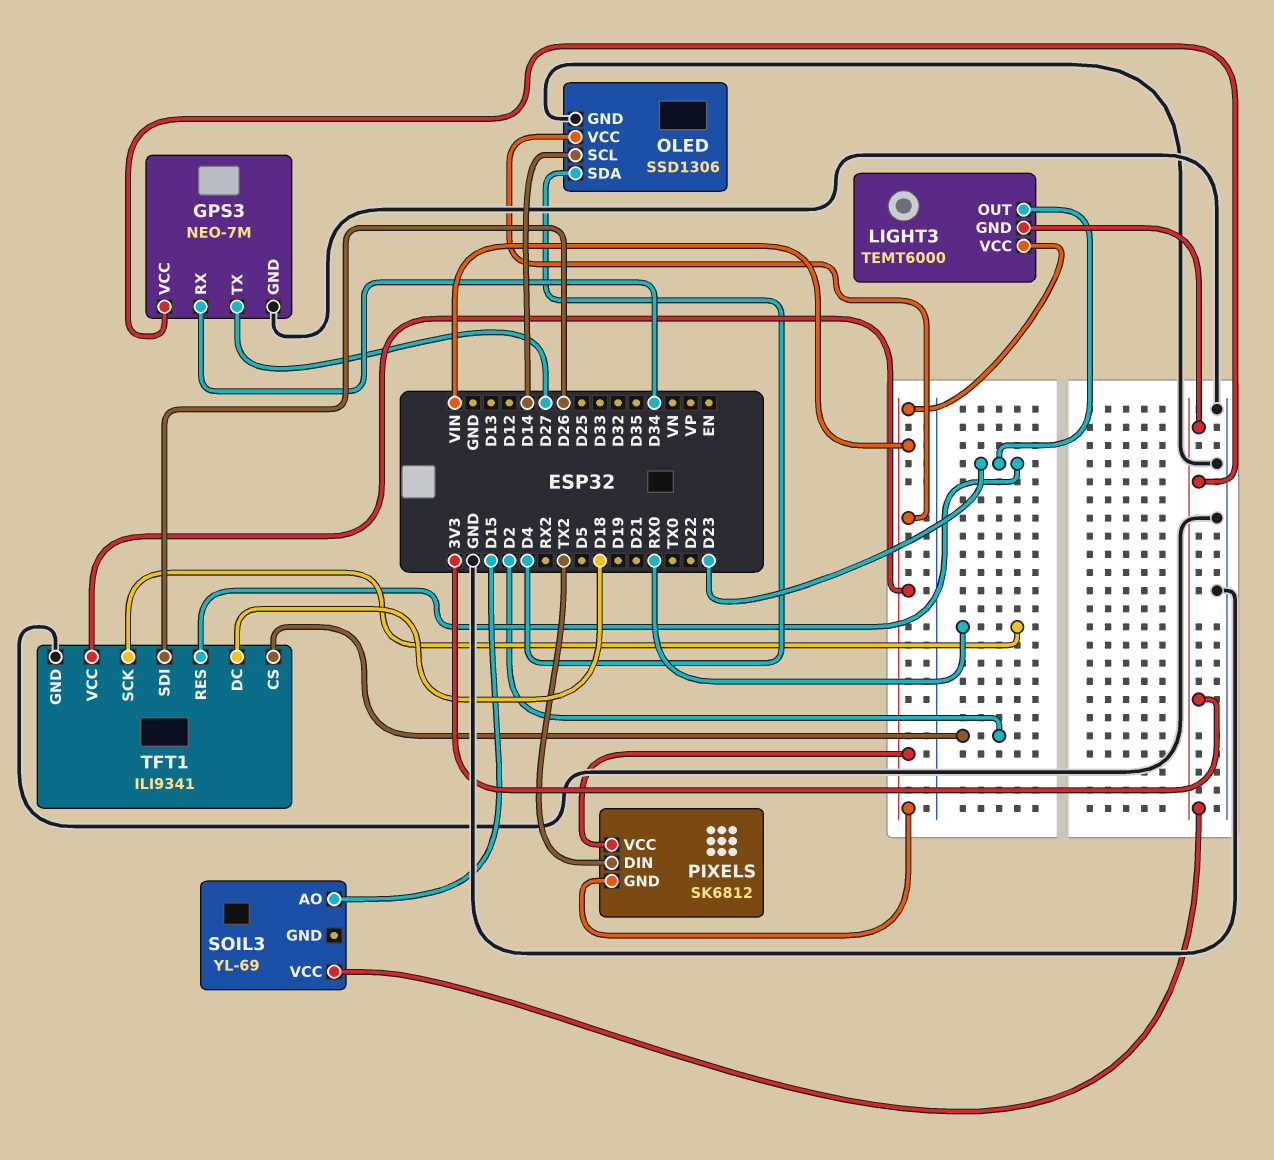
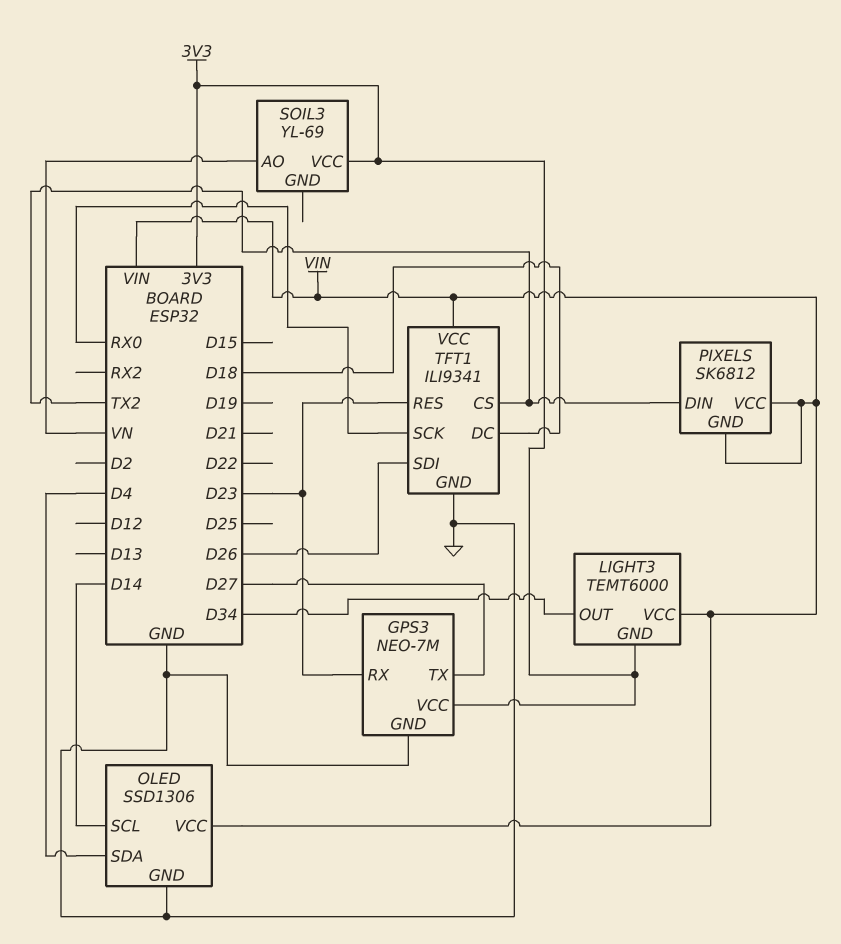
GPS3 pin RX: D34 -> D23
LIGHT3 pin OUT: D23 -> D34
SOIL3 pin AO: D15 -> VN
TFT1 pin CS: D2 -> TX2

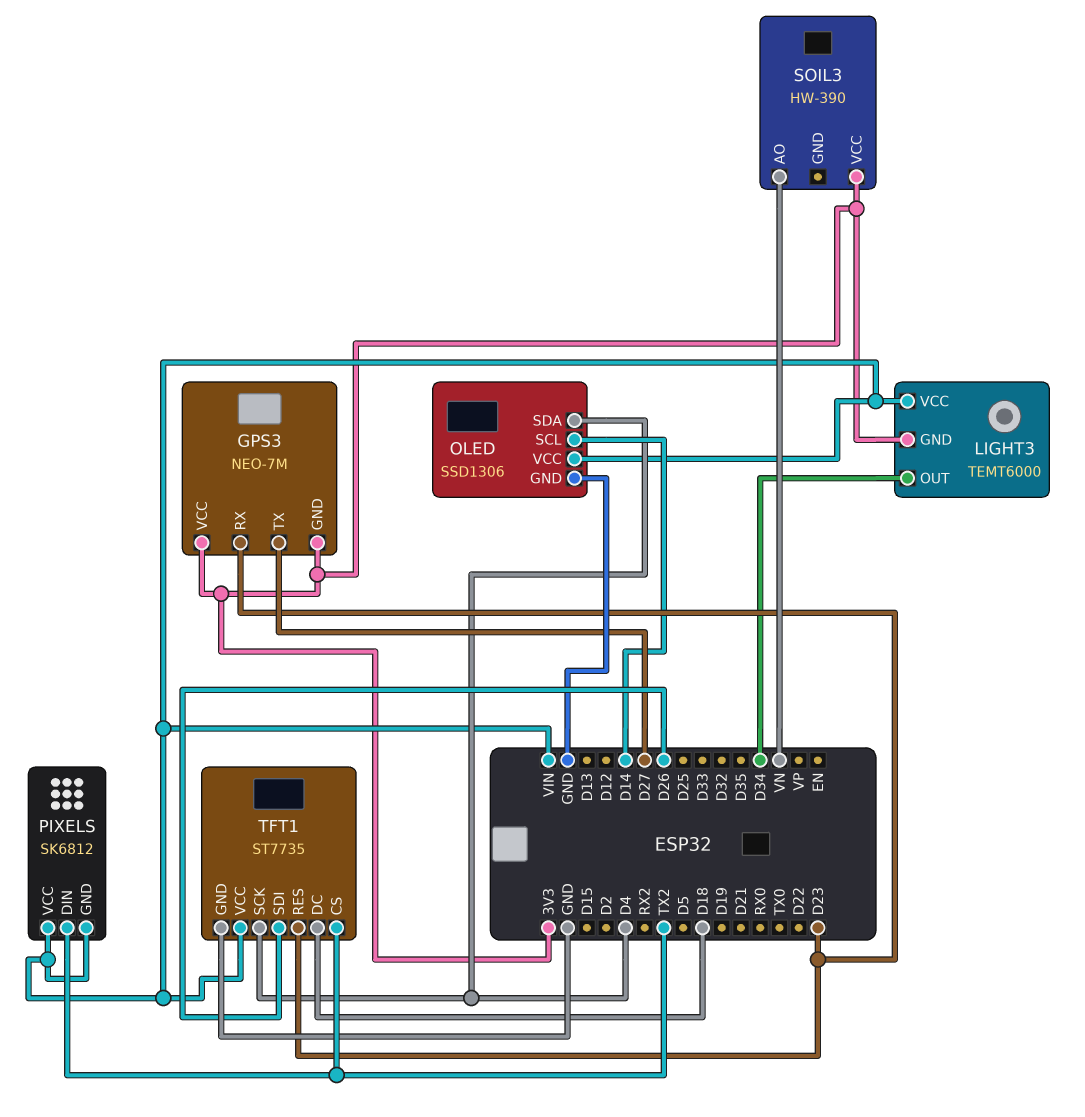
GPS3 pin GND: GND -> 3V3
SOIL3: YL-69 -> HW-390
TFT1: ILI9341 -> ST7735
TFT1 pin SCK: RX0 -> D4

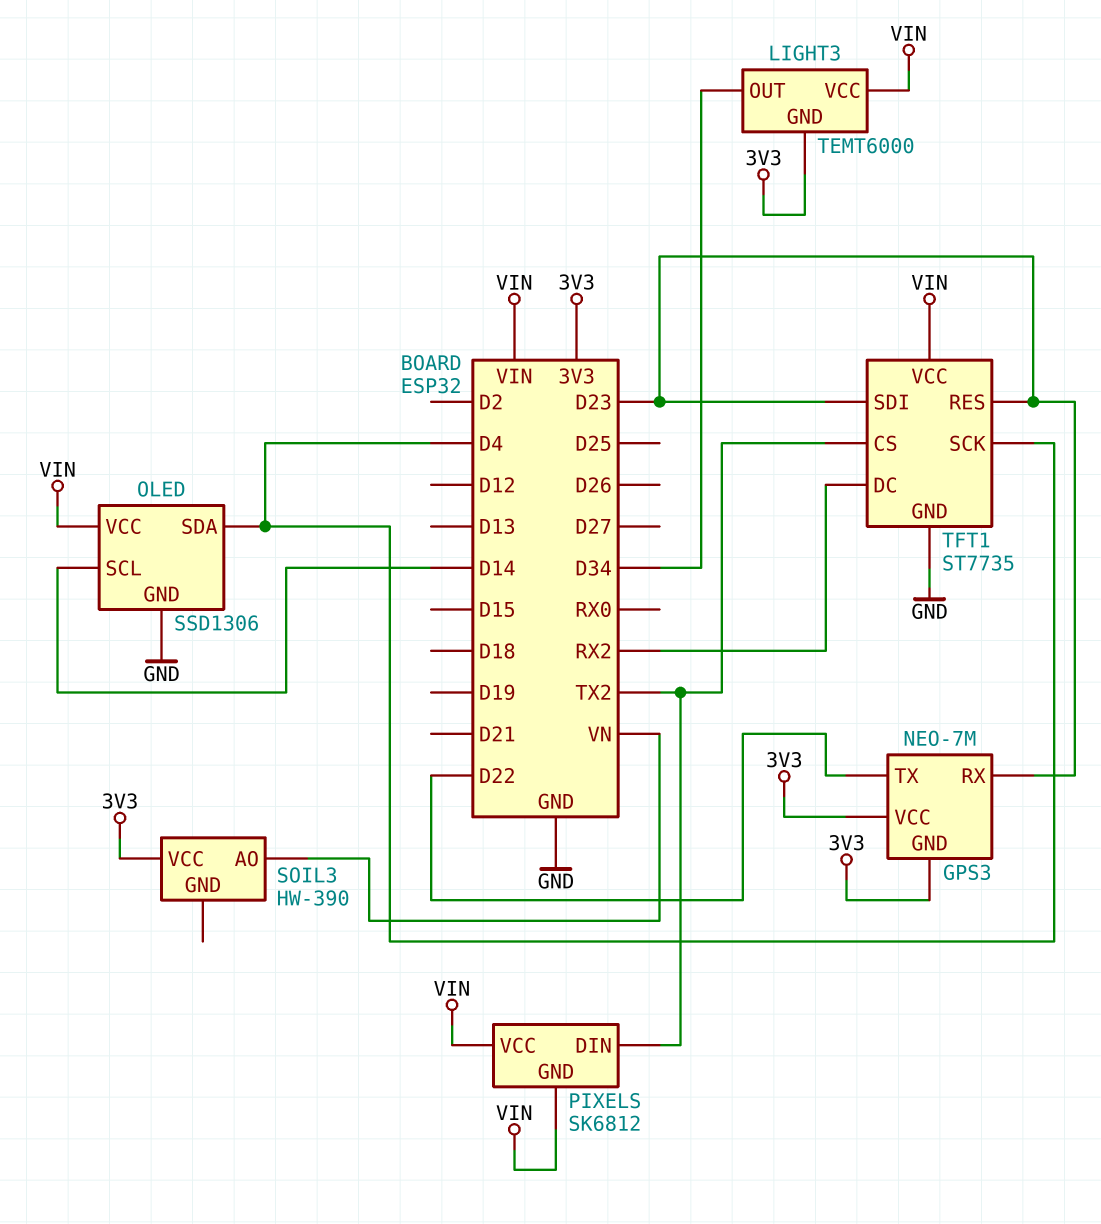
GPS3 pin TX: D27 -> D22
TFT1 pin DC: D18 -> RX2
TFT1 pin SDI: D26 -> D23

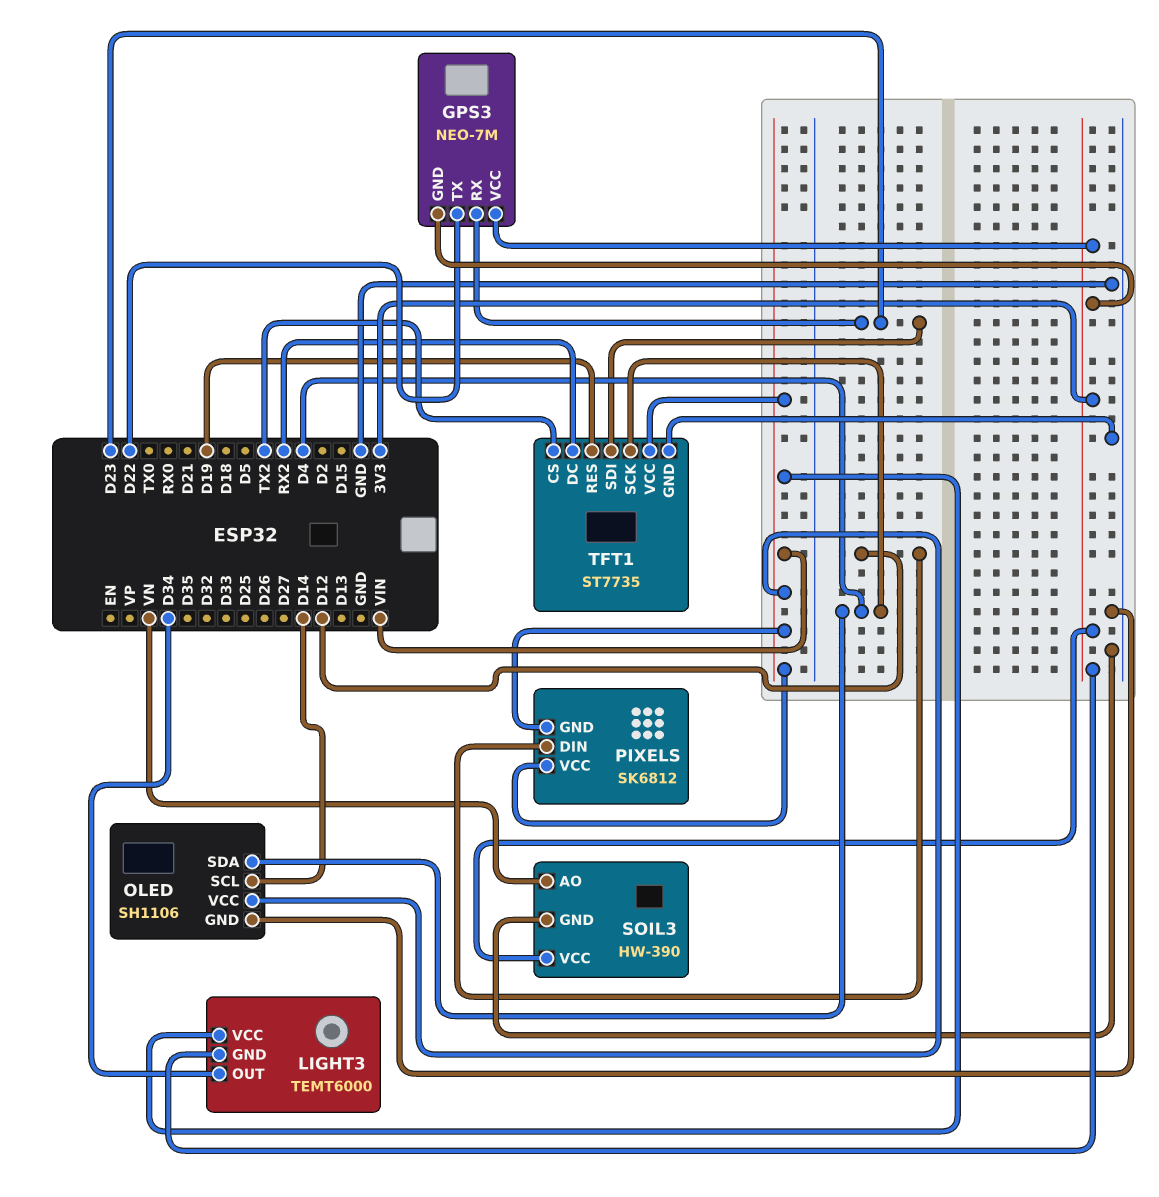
OLED: SSD1306 -> SH1106
PIXELS pin DIN: TX2 -> D12
SOIL3 pin GND: none -> GND
TFT1 pin RES: D23 -> D19

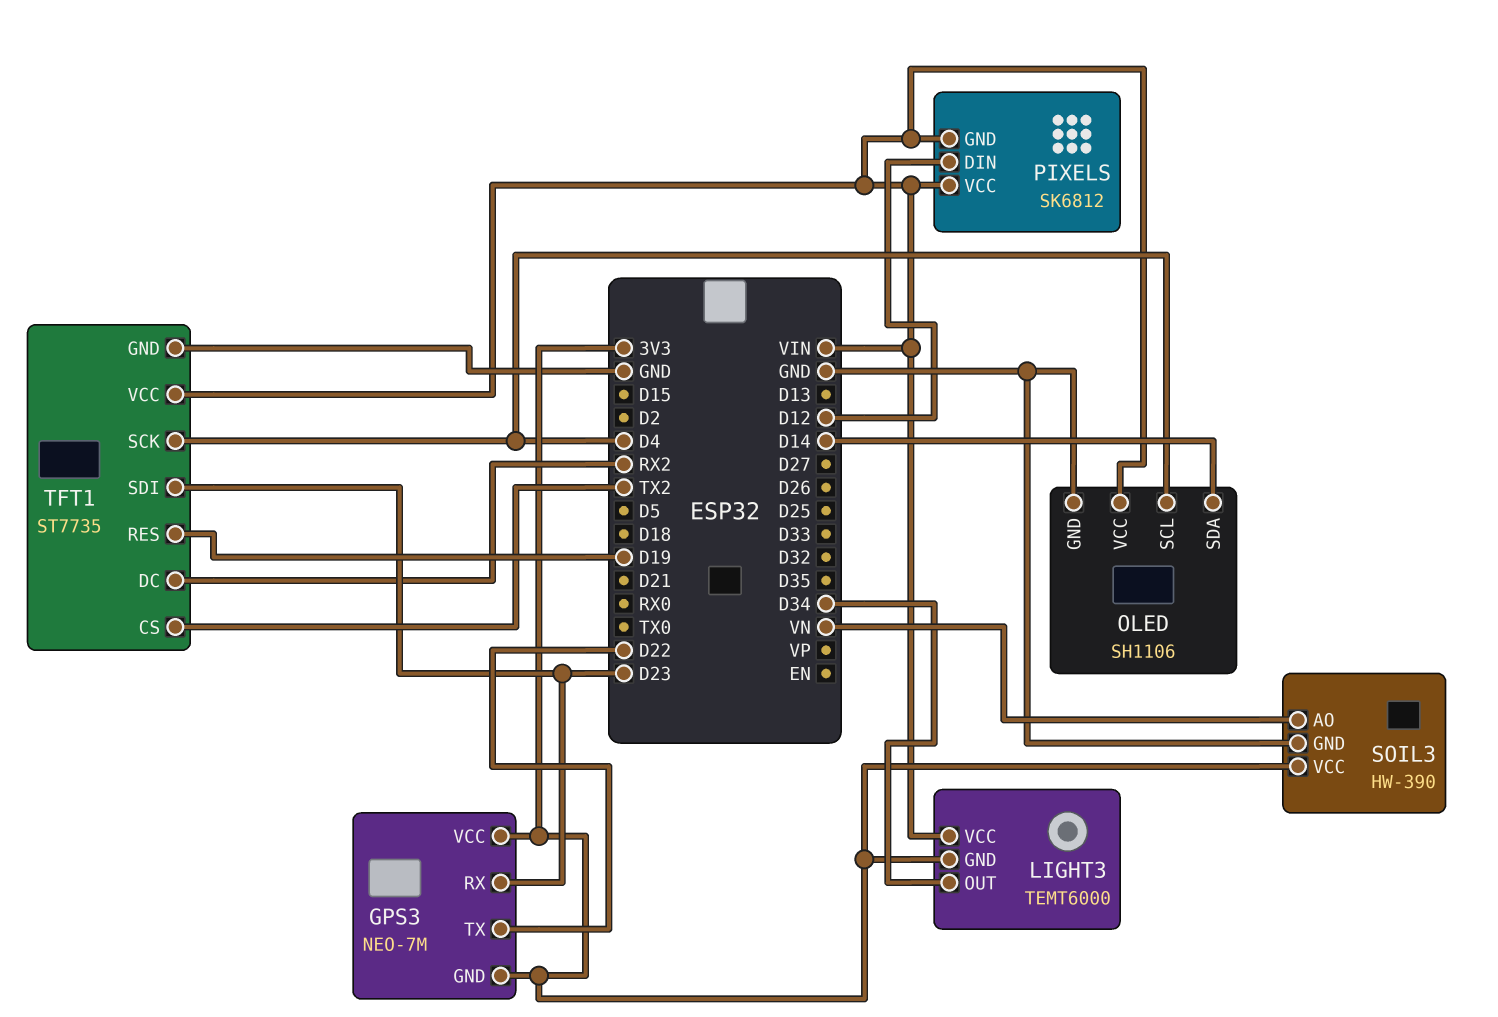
OLED pin SCL: D14 -> D4
OLED pin SDA: D4 -> D14

